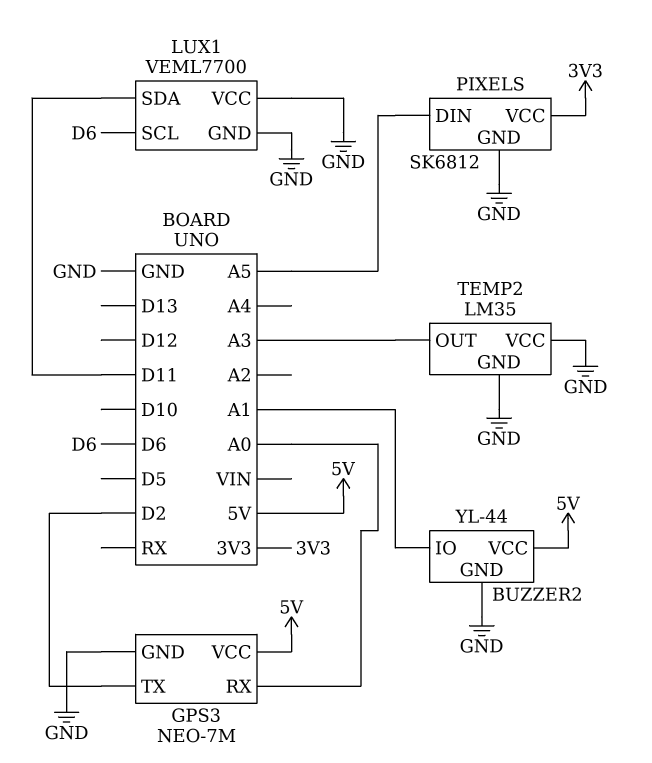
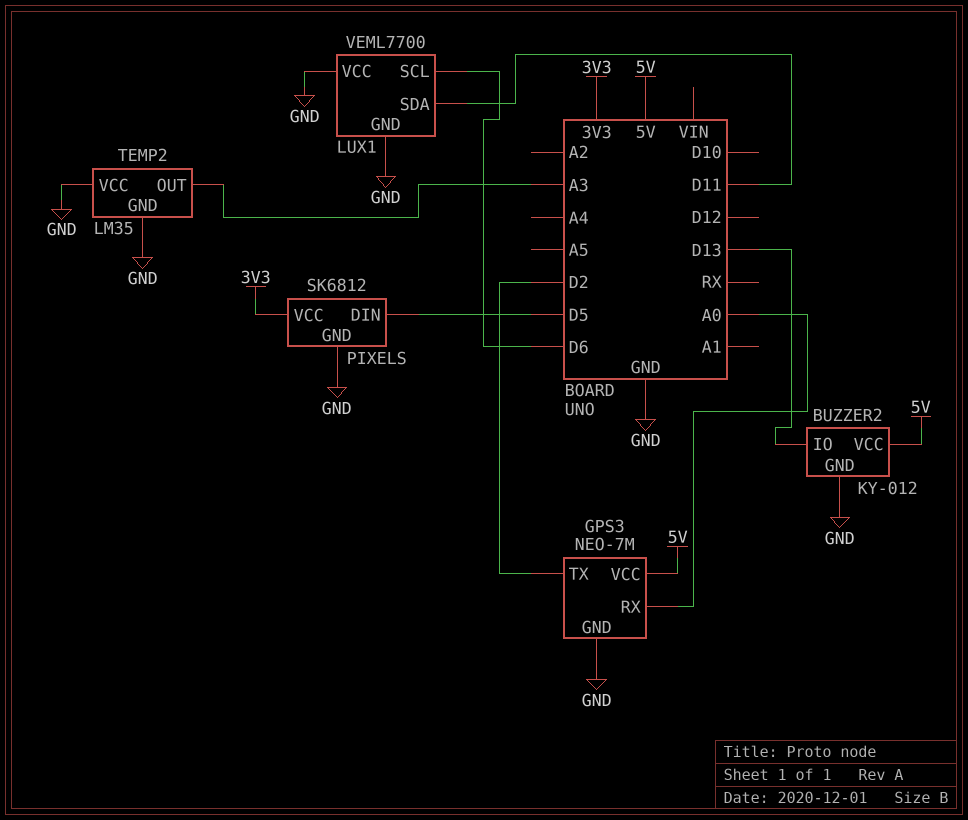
BUZZER2: YL-44 -> KY-012
BUZZER2 pin IO: A1 -> D13
PIXELS pin DIN: A5 -> D5

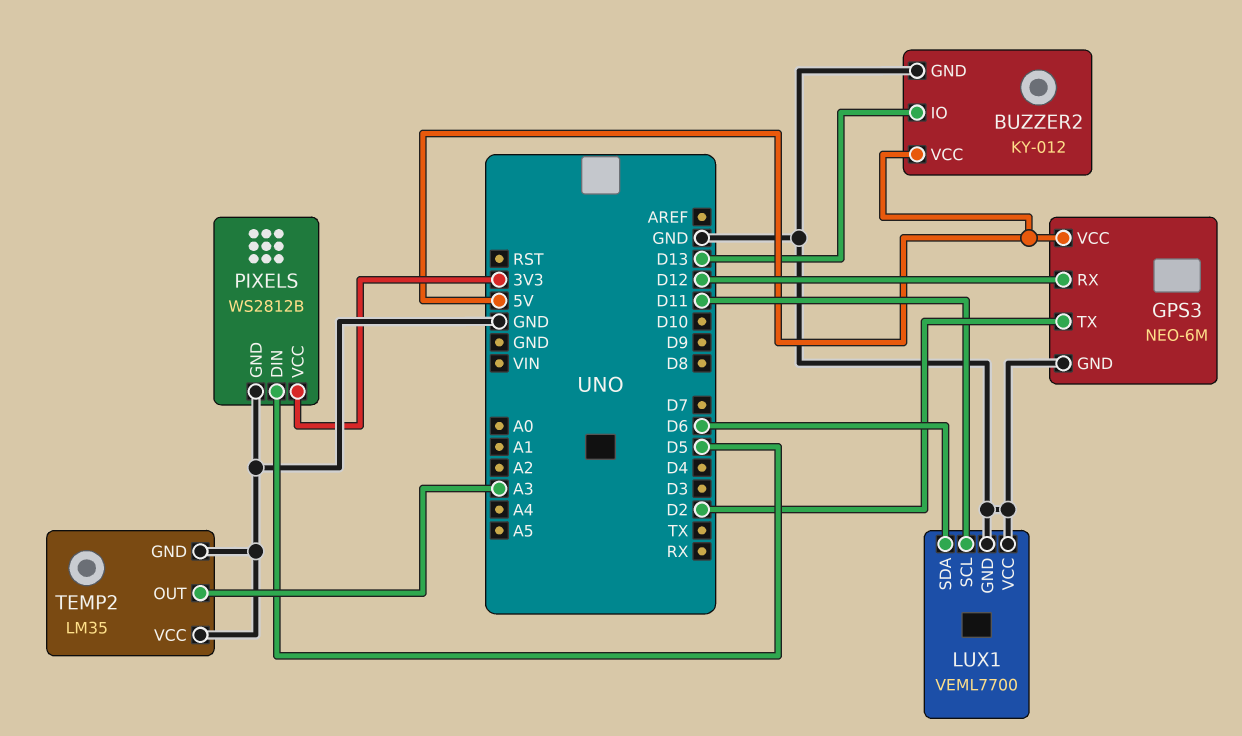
GPS3: NEO-7M -> NEO-6M
GPS3 pin RX: A0 -> D12
LUX1 pin SCL: D6 -> D11
LUX1 pin SDA: D11 -> D6
PIXELS: SK6812 -> WS2812B

